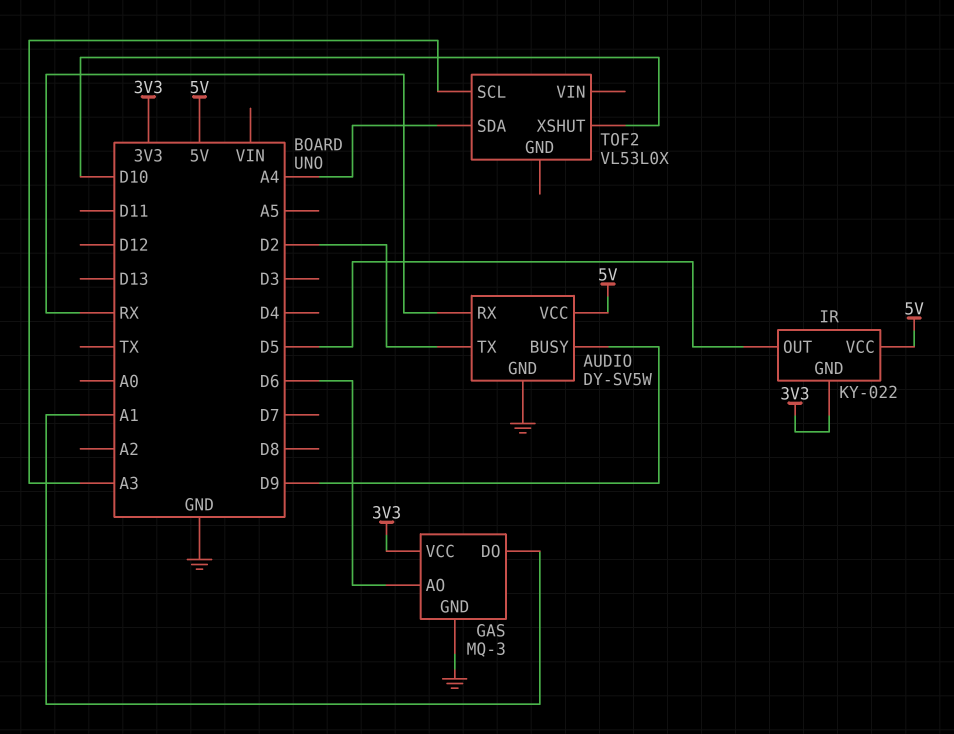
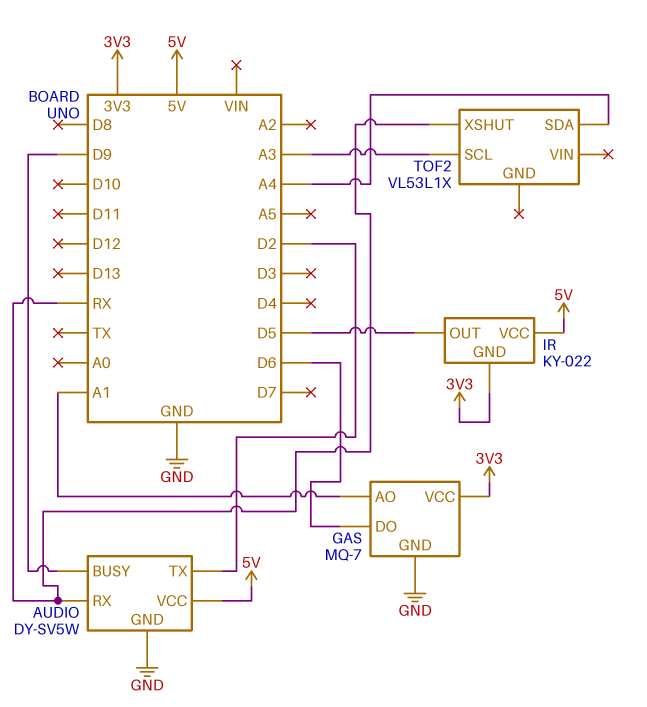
GAS: MQ-3 -> MQ-7
GAS pin AO: D6 -> A1
GAS pin DO: A1 -> D6
TOF2: VL53L0X -> VL53L1X
TOF2 pin XSHUT: D10 -> RX

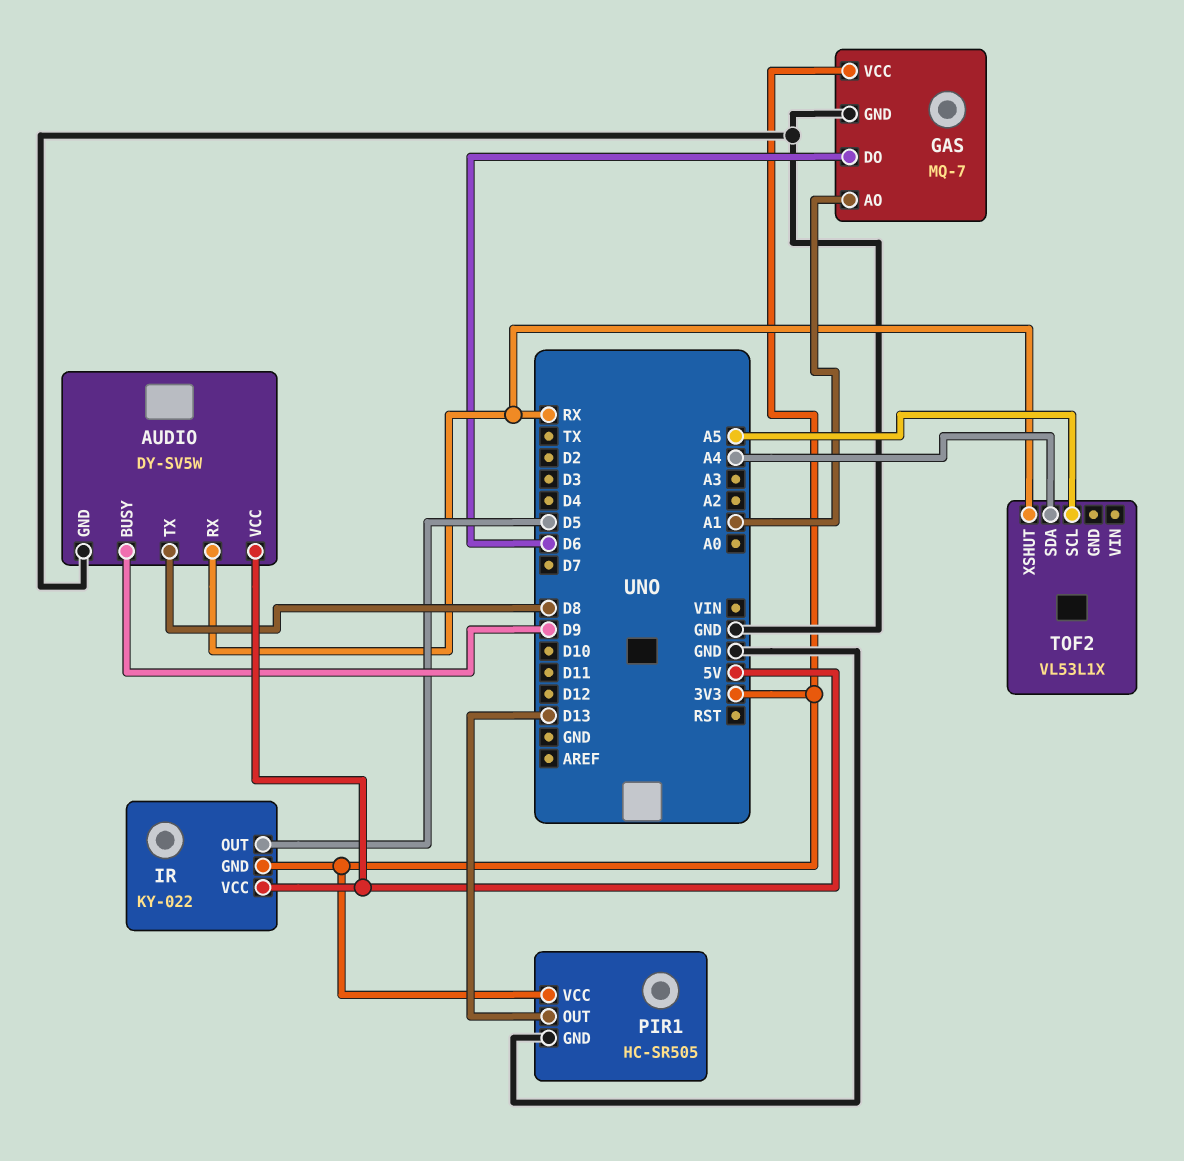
AUDIO pin TX: D2 -> D8
PIR1: none -> HC-SR505
PIR1 pin GND: none -> GND
PIR1 pin OUT: none -> D13
PIR1 pin VCC: none -> 3V3
TOF2 pin SCL: A3 -> A5

